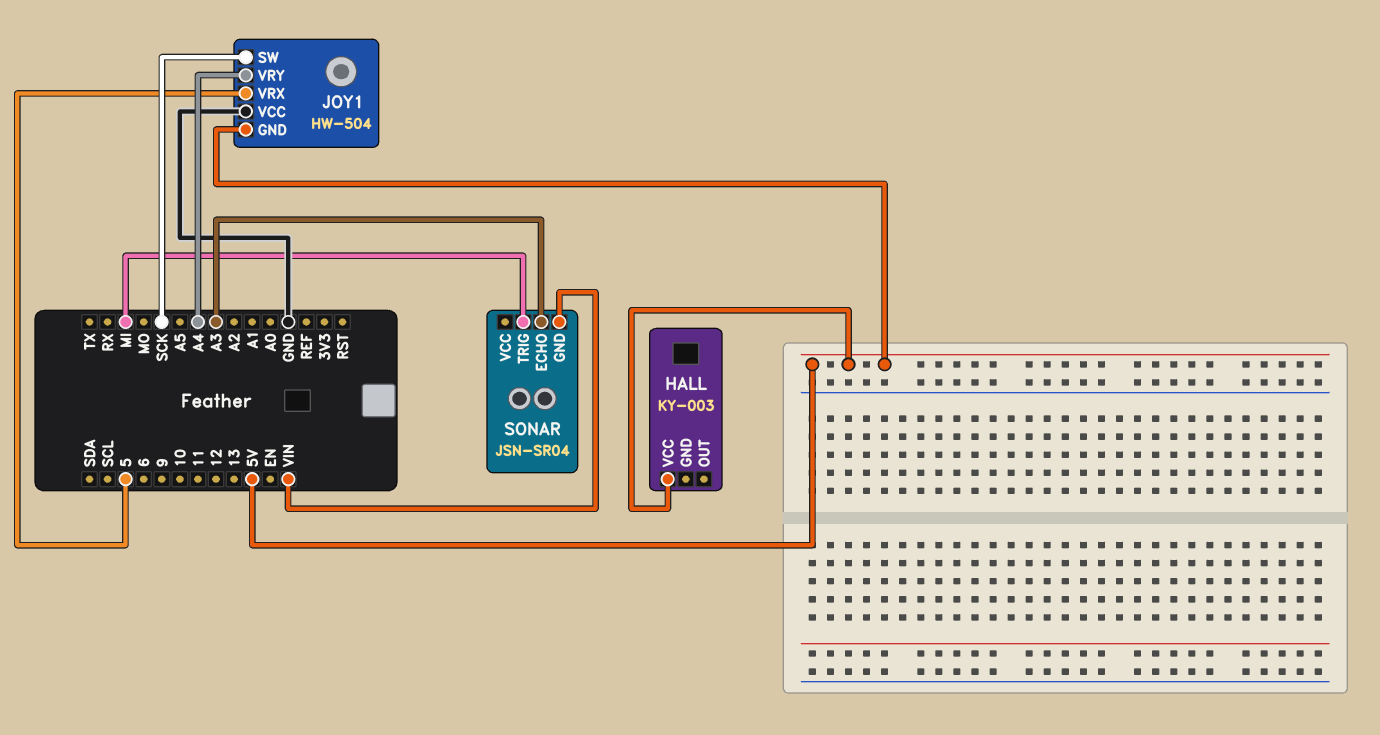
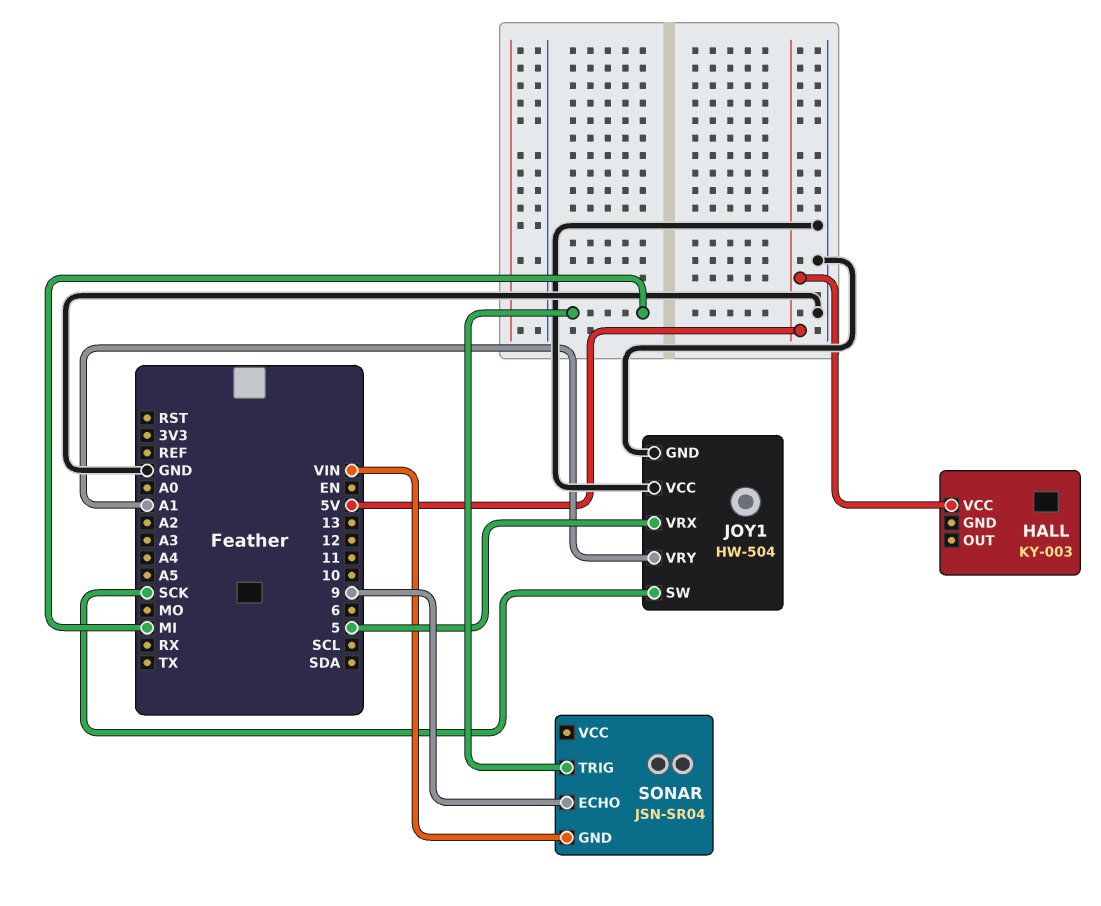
JOY1 pin GND: 5V -> GND
JOY1 pin VRY: A4 -> A1
SONAR pin ECHO: A3 -> 9

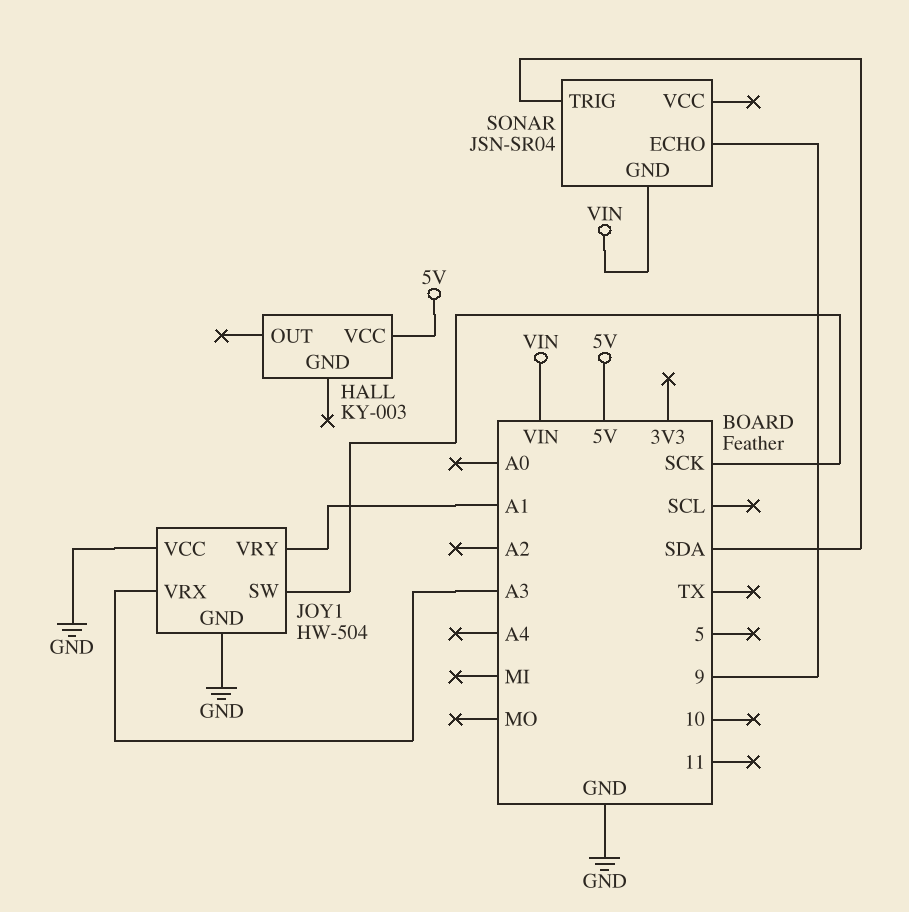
JOY1 pin VRX: 5 -> A3
SONAR pin TRIG: MI -> SDA

